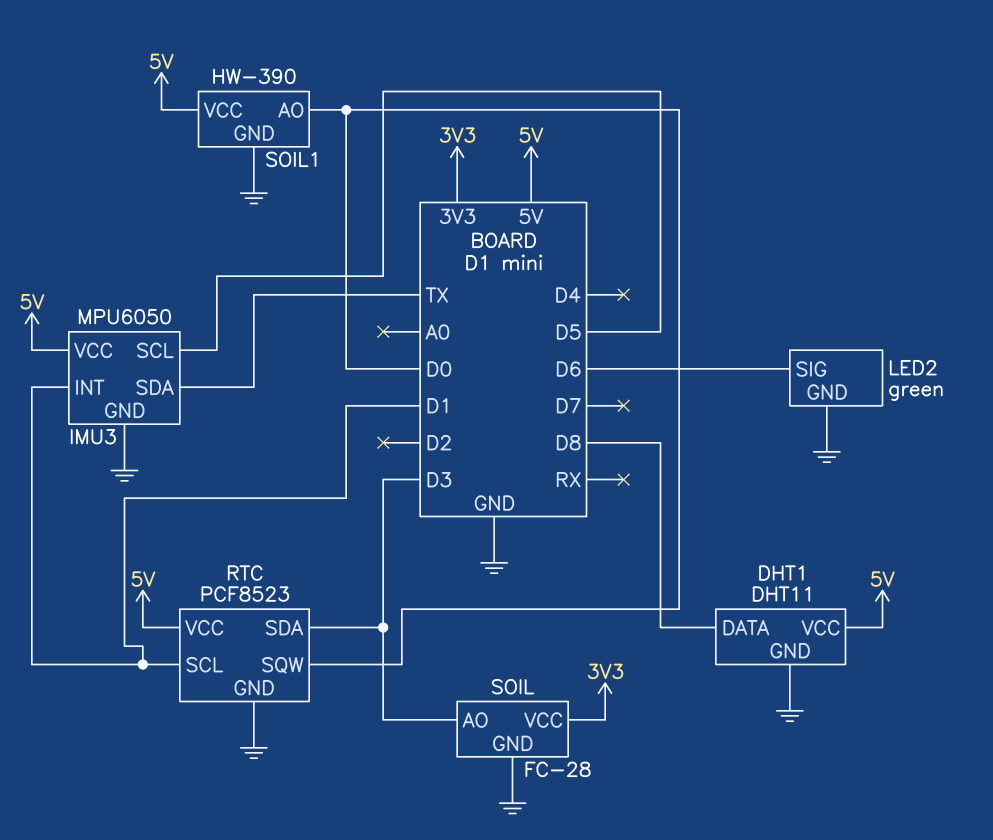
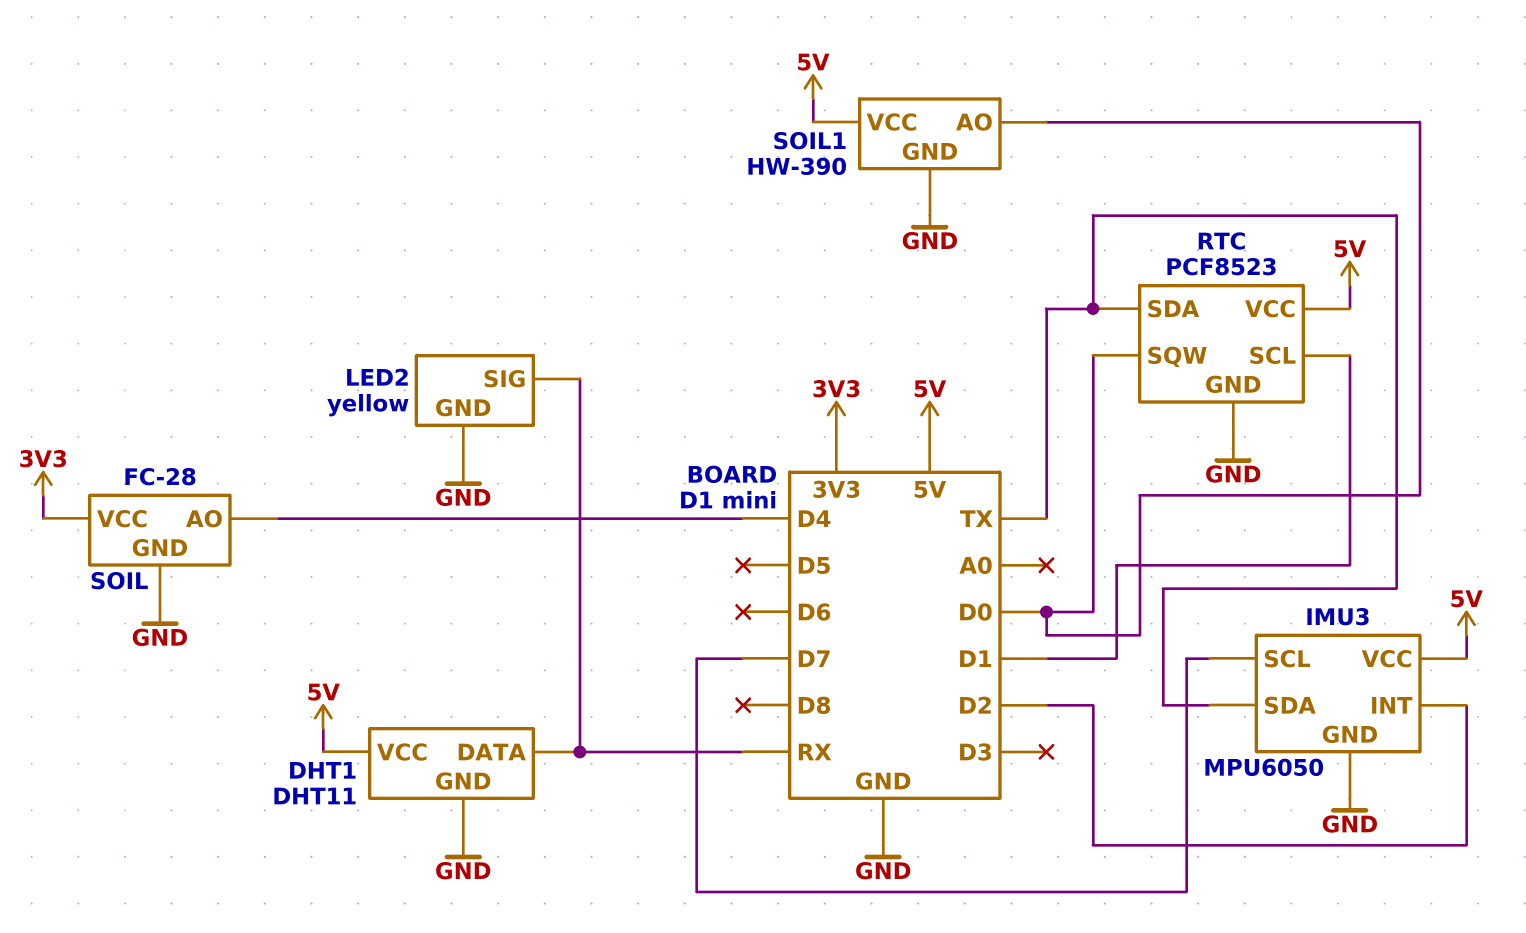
DHT1 pin DATA: D8 -> RX
IMU3 pin INT: D1 -> D2
IMU3 pin SCL: D5 -> D7
LED2: green -> yellow
LED2 pin SIG: D6 -> RX
RTC pin SDA: D3 -> TX
SOIL pin AO: D3 -> D4

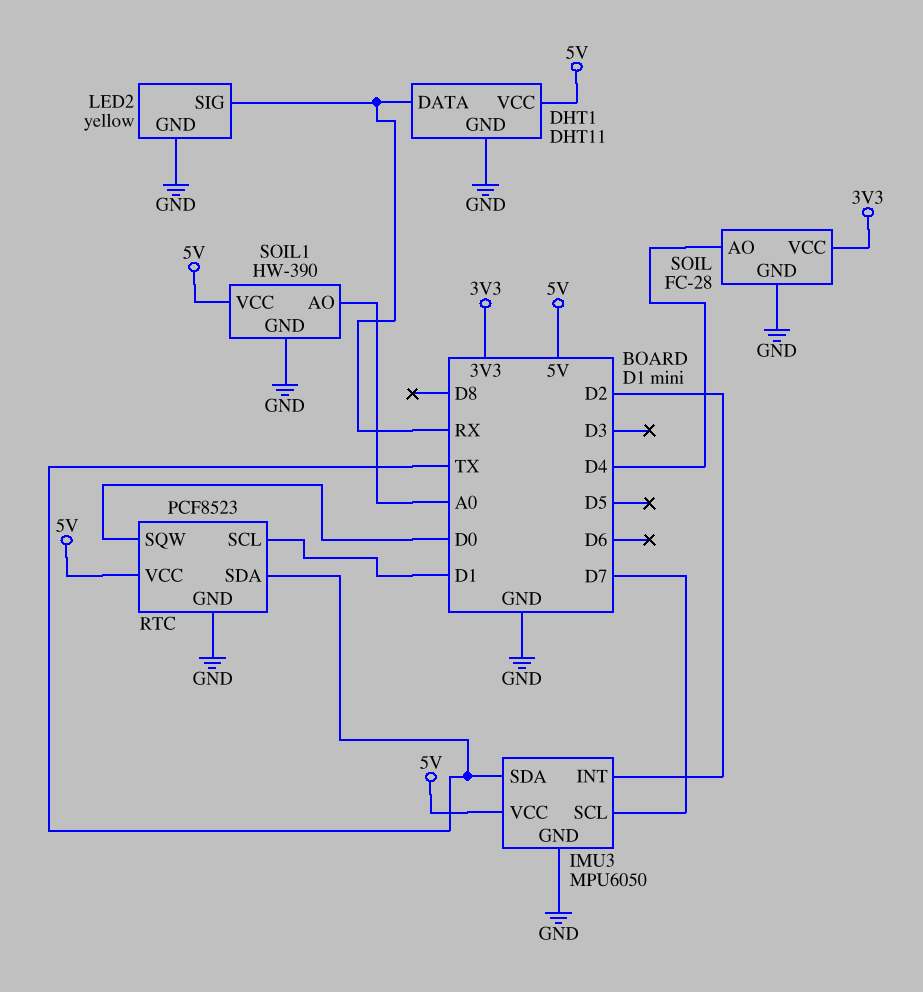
SOIL1 pin AO: D0 -> A0

